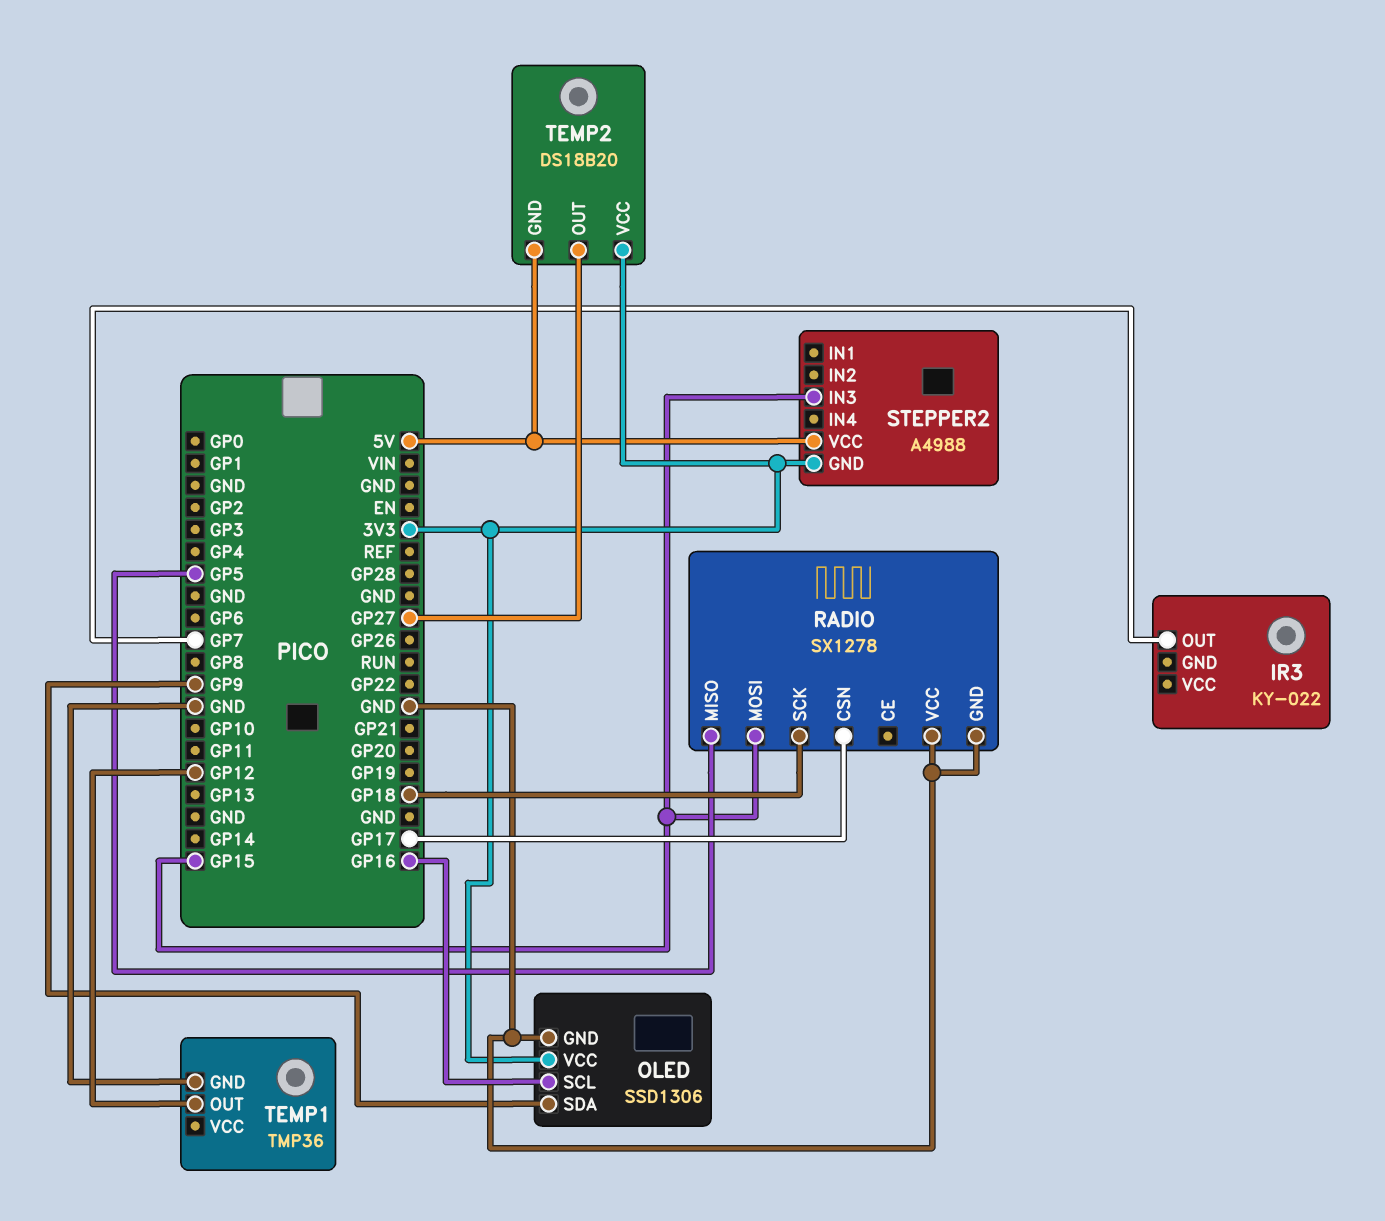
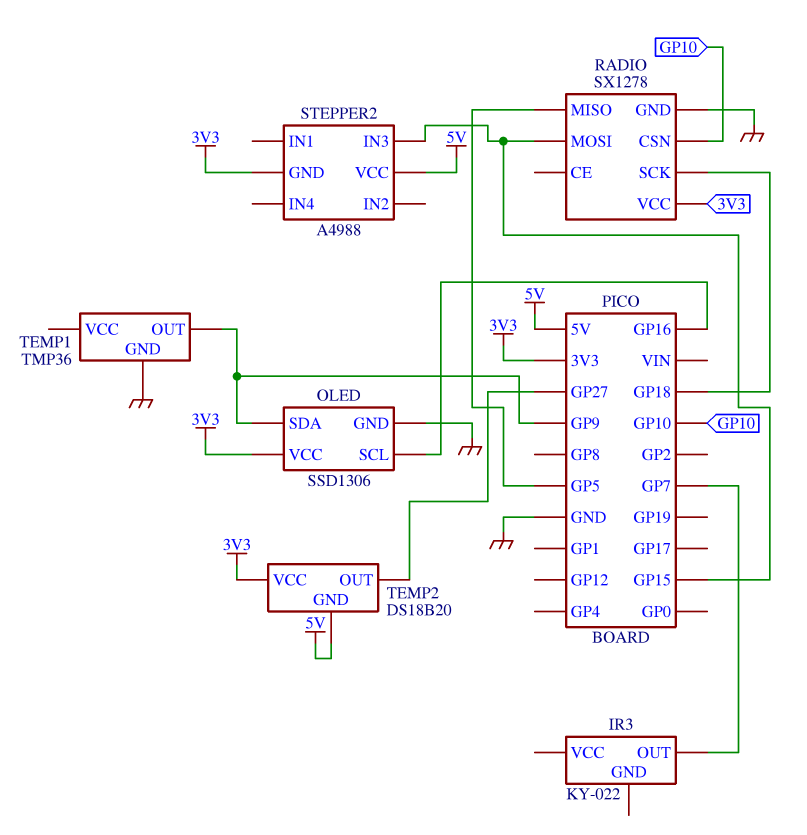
RADIO pin CSN: GP17 -> GP10
RADIO pin VCC: GND -> 3V3
TEMP1 pin OUT: GP12 -> GP9

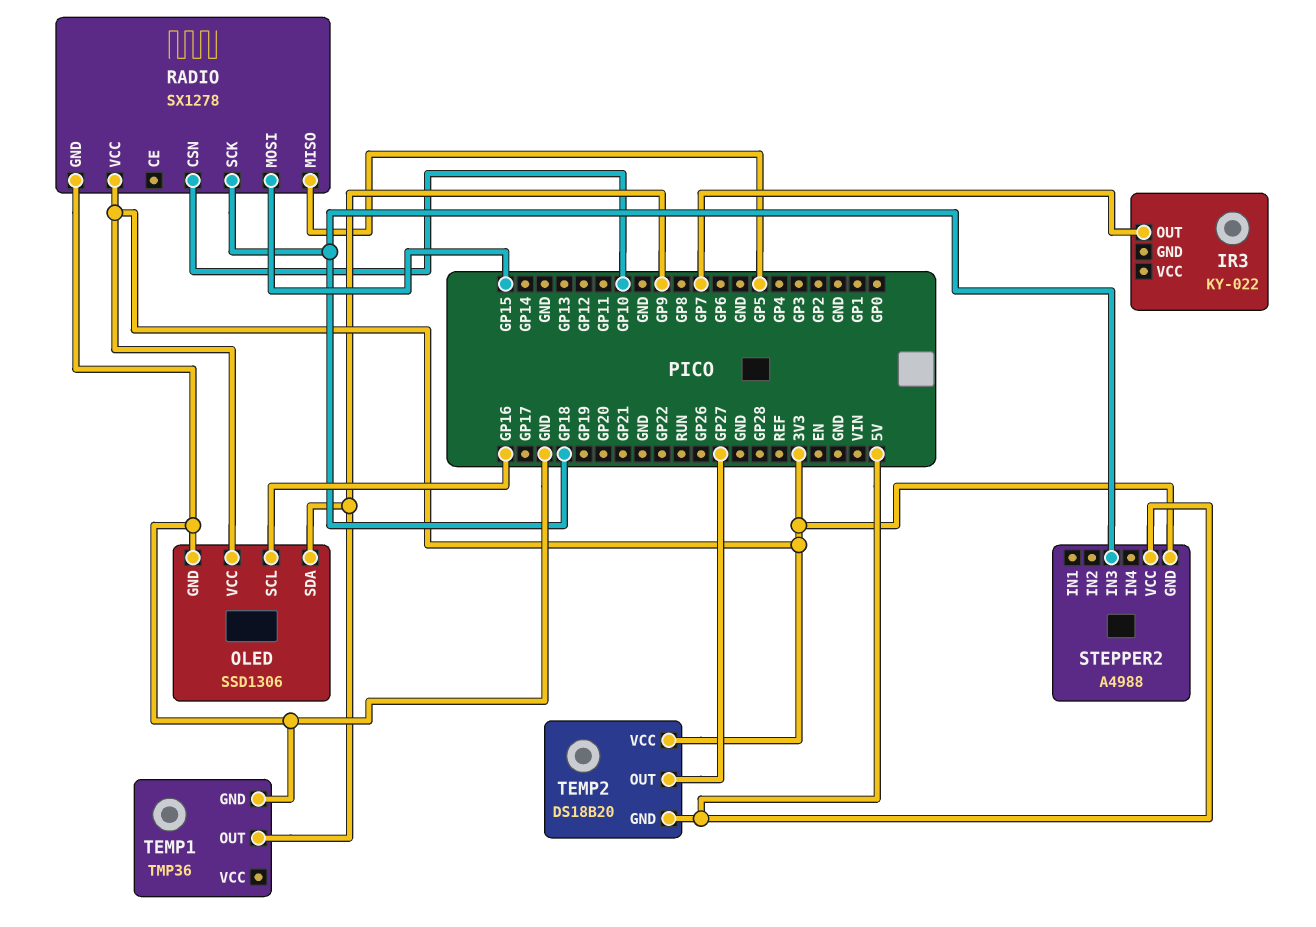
STEPPER2 pin IN3: GP15 -> GP18

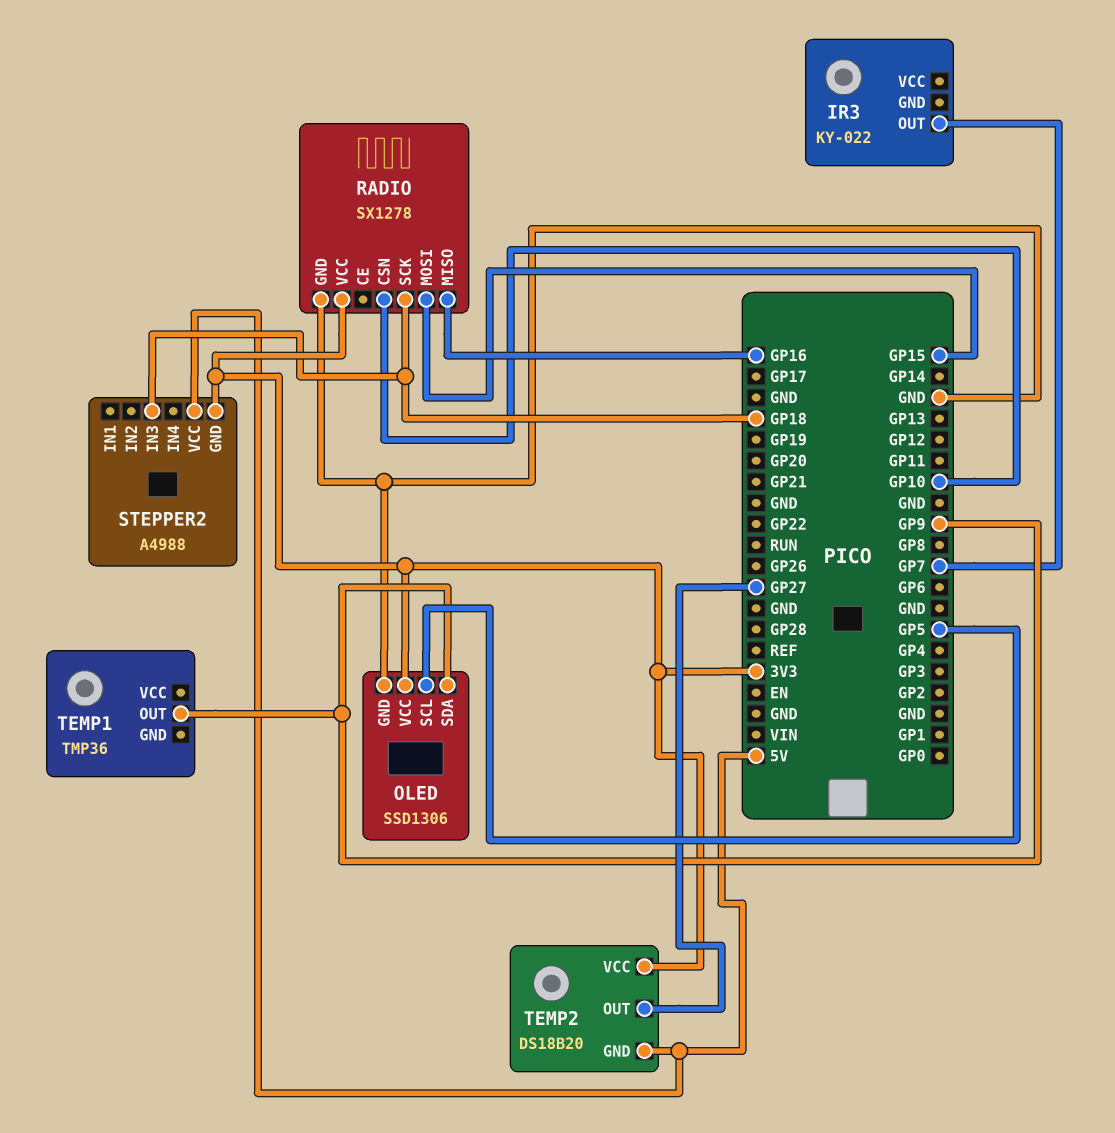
OLED pin SCL: GP16 -> GP5
RADIO pin MISO: GP5 -> GP16
TEMP1 pin GND: GND -> none

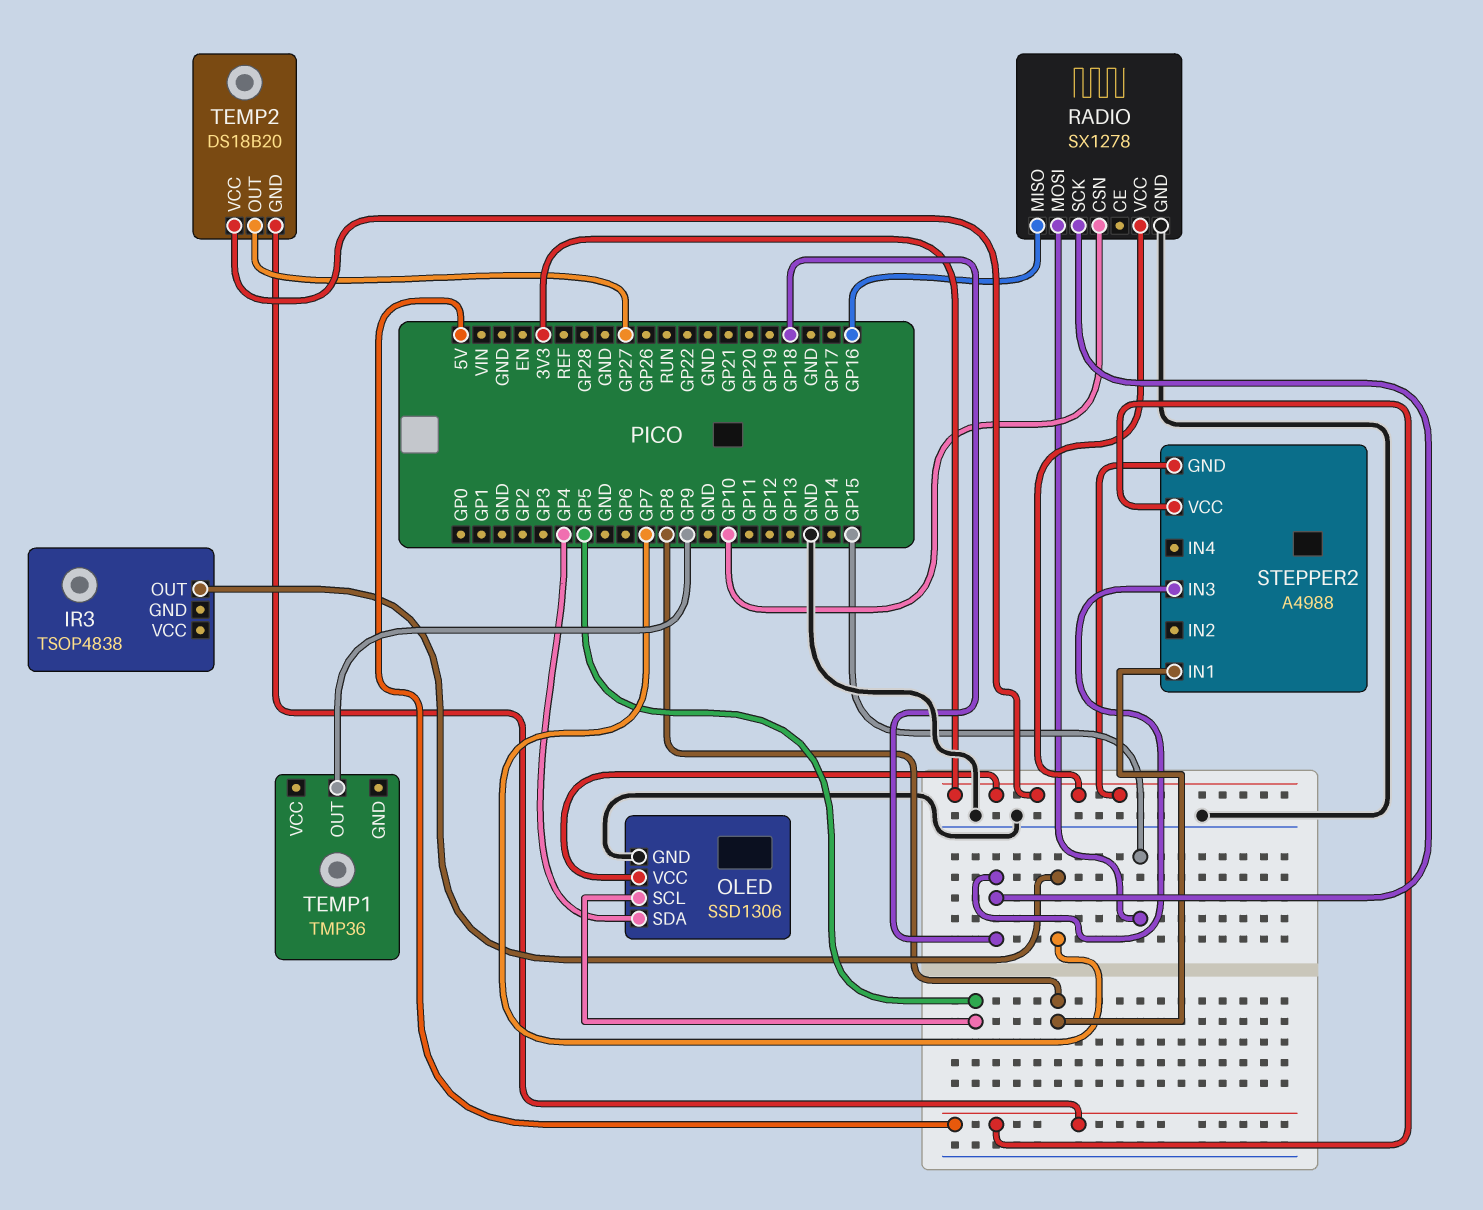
IR3: KY-022 -> TSOP4838
OLED pin SDA: GP9 -> GP4
STEPPER2 pin IN1: none -> GP8

